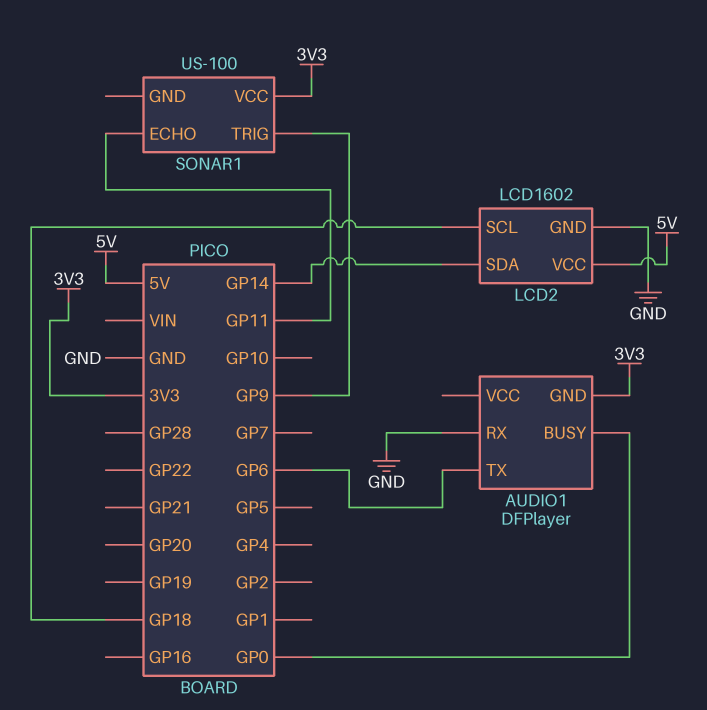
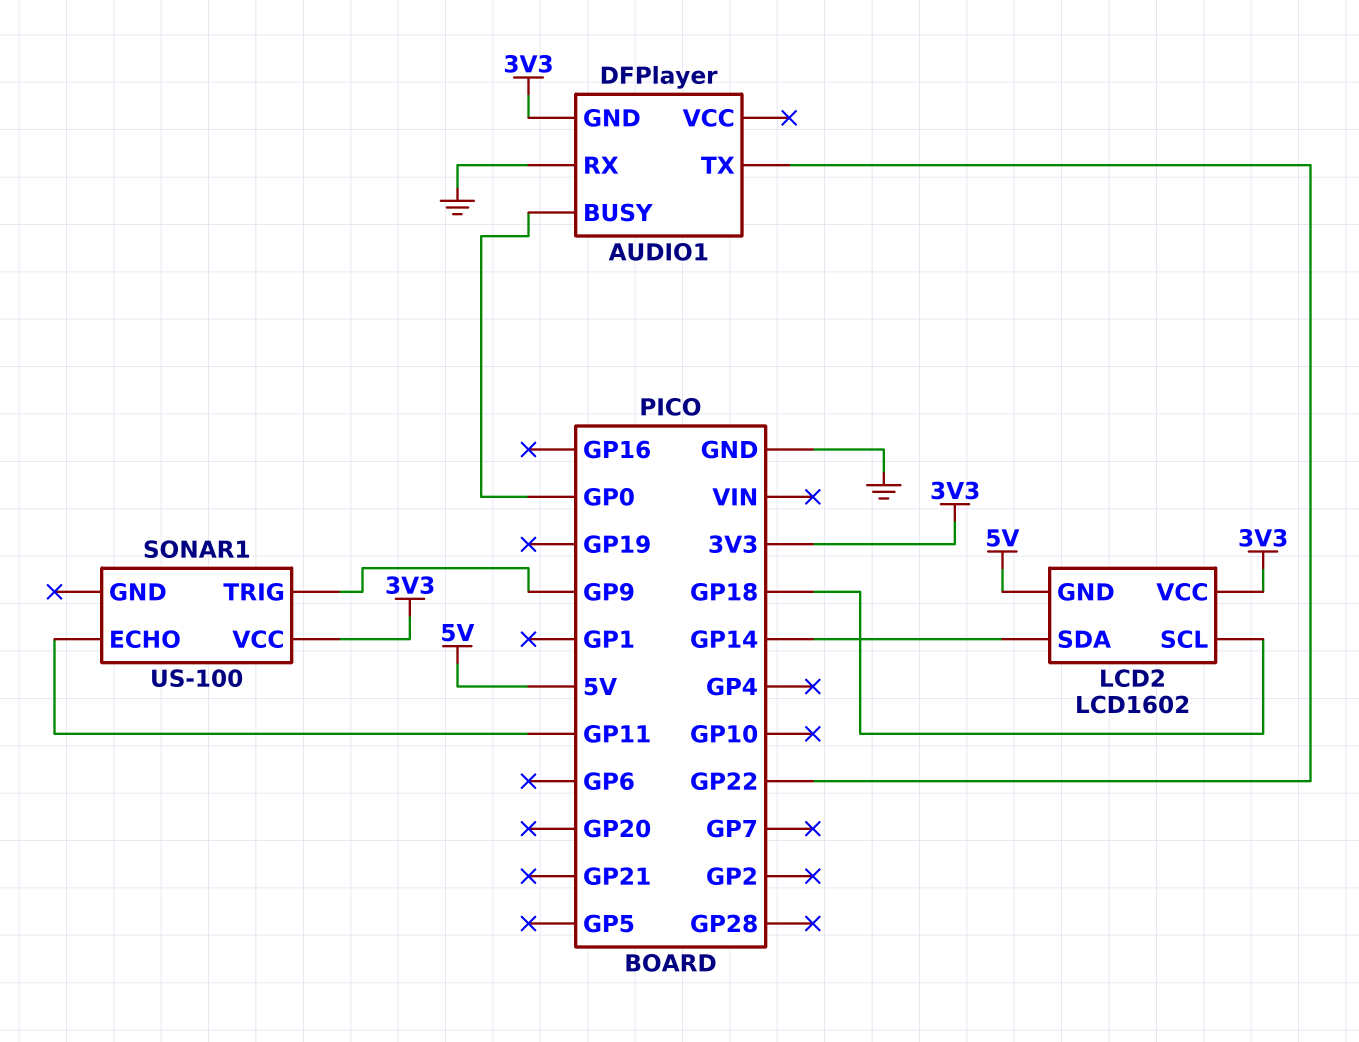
AUDIO1 pin TX: GP6 -> GP22
LCD2 pin GND: GND -> 5V
LCD2 pin VCC: 5V -> 3V3

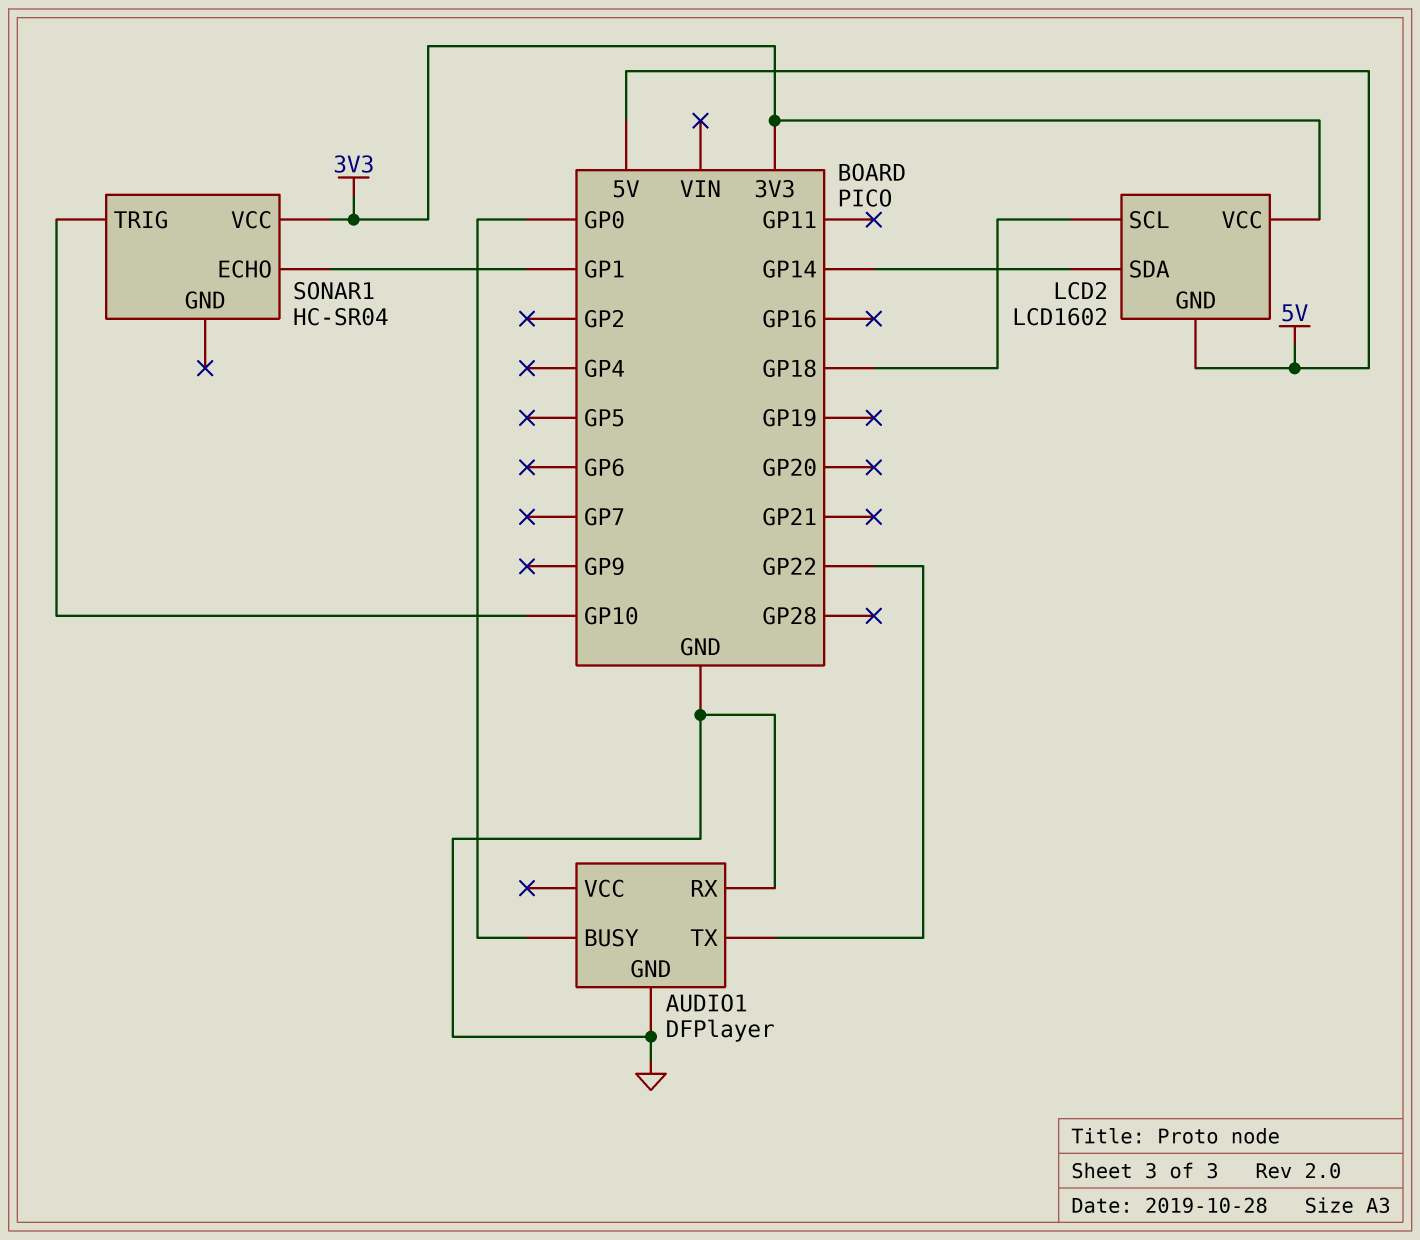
AUDIO1 pin GND: 3V3 -> GND
SONAR1: US-100 -> HC-SR04
SONAR1 pin ECHO: GP11 -> GP1
SONAR1 pin TRIG: GP9 -> GP10

